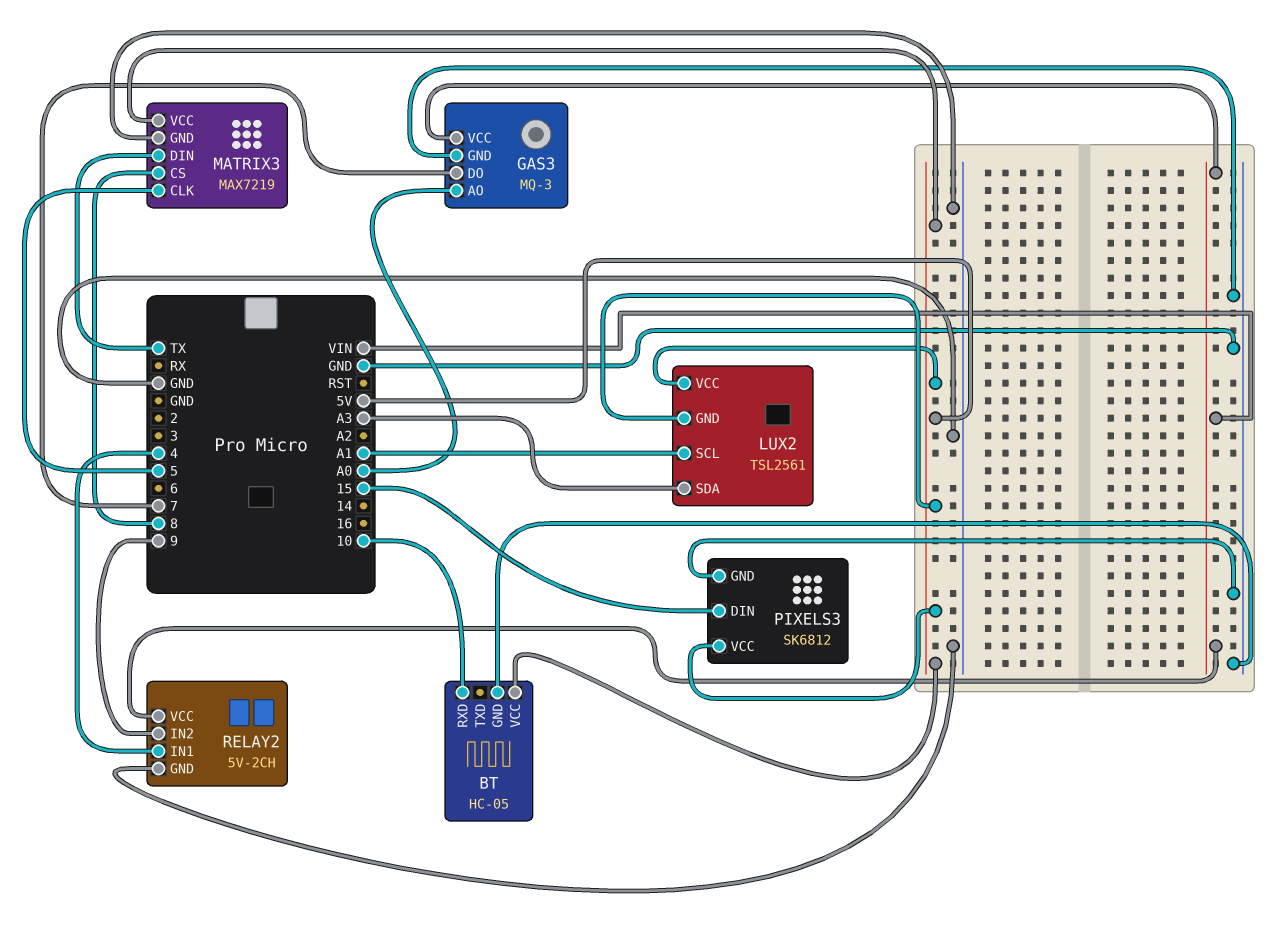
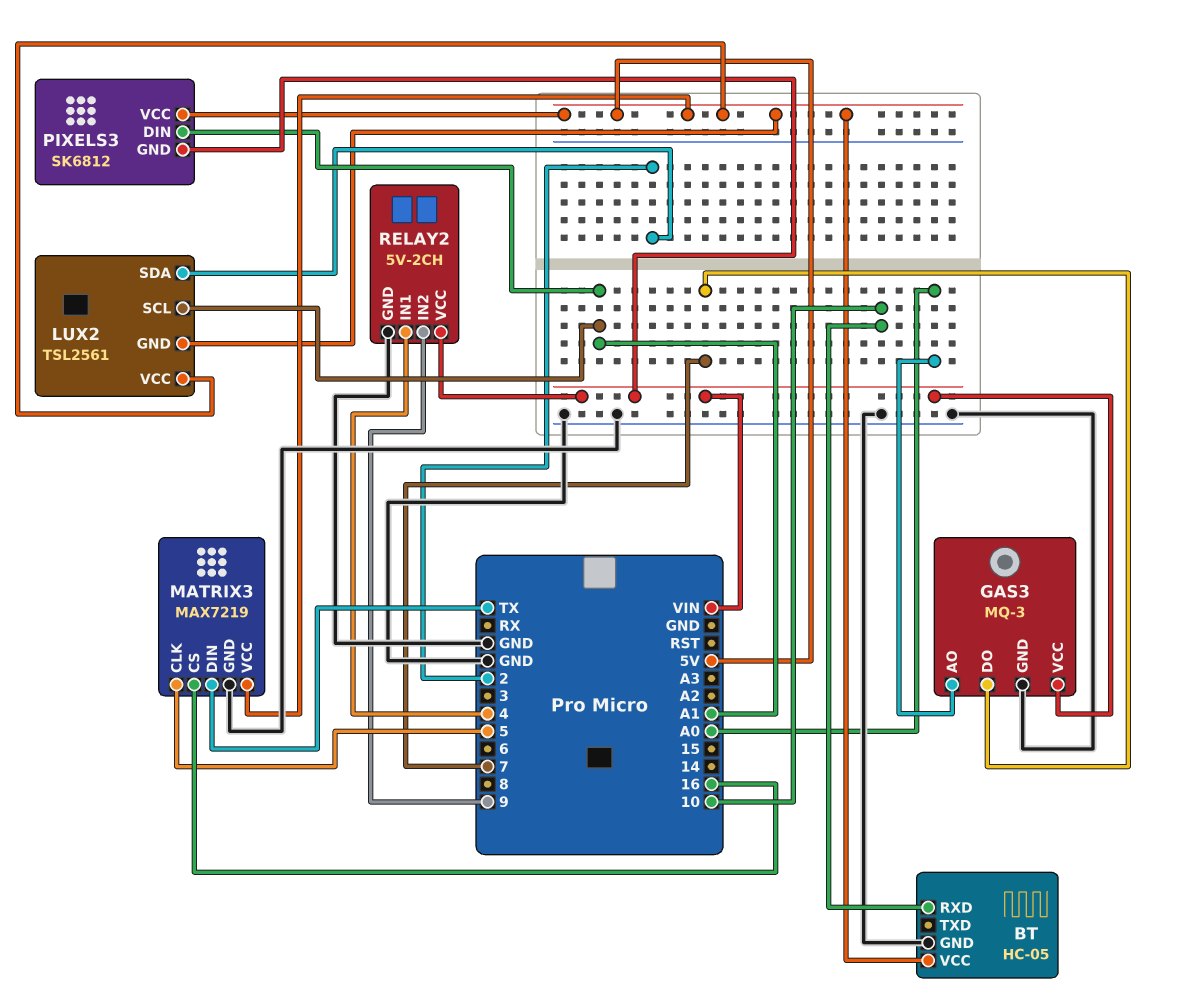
LUX2 pin SDA: A3 -> 2
MATRIX3 pin CS: 8 -> 16
PIXELS3 pin DIN: 15 -> A1
PIXELS3 pin GND: GND -> VIN

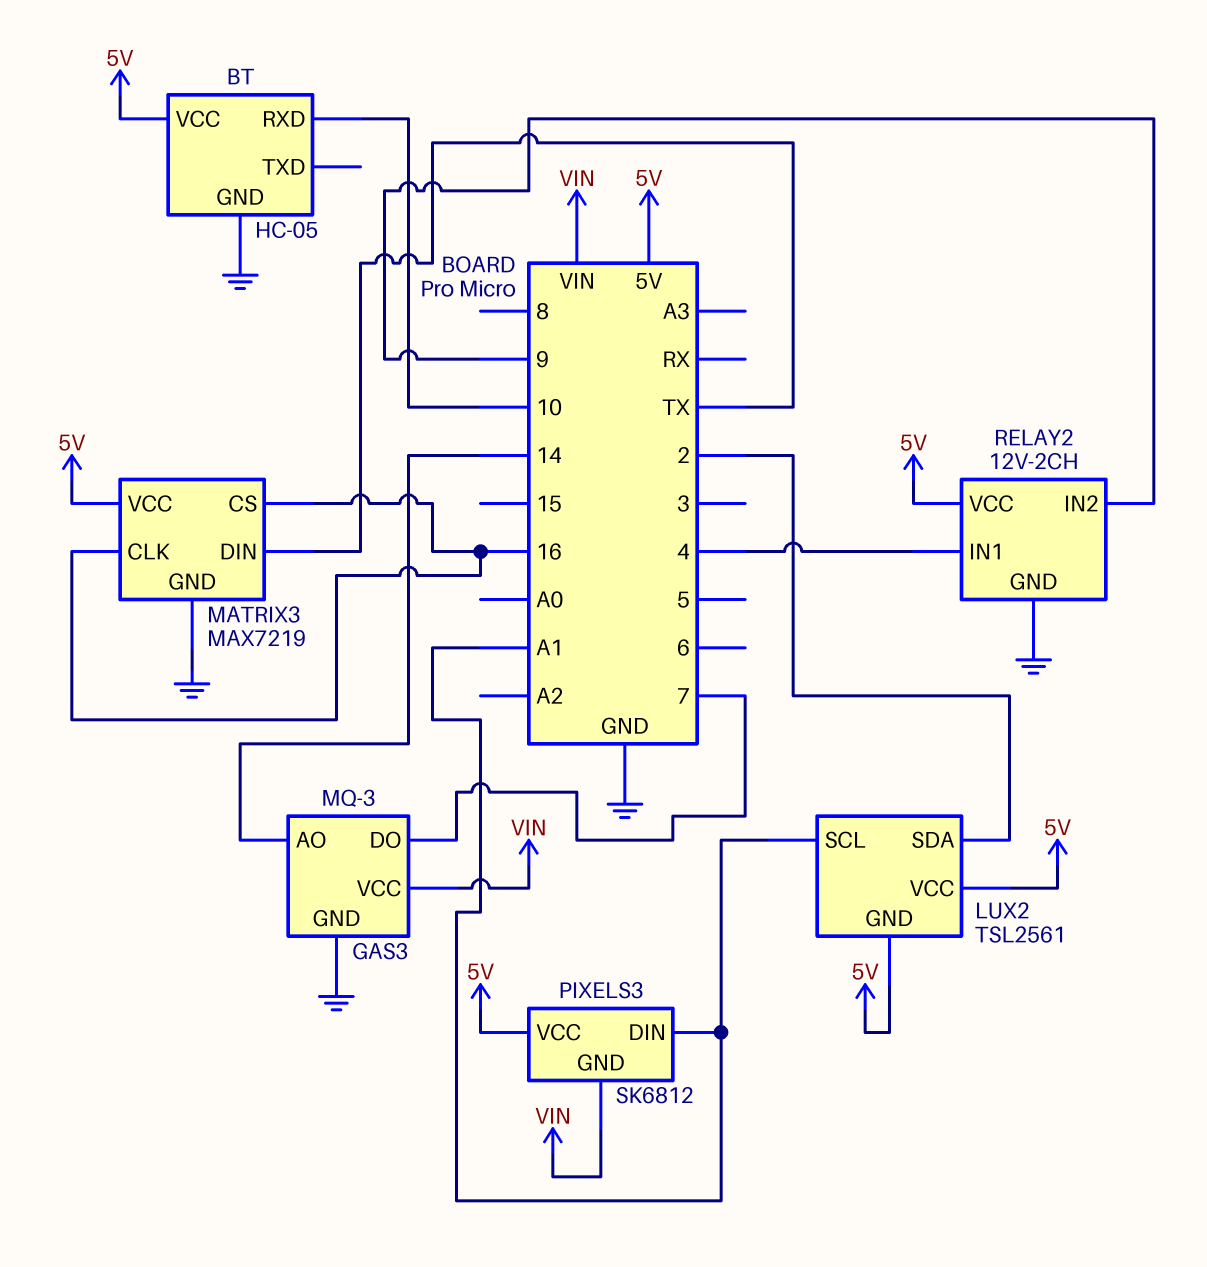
GAS3 pin AO: A0 -> 14
MATRIX3 pin CLK: 5 -> 16
RELAY2: 5V-2CH -> 12V-2CH
RELAY2 pin VCC: VIN -> 5V

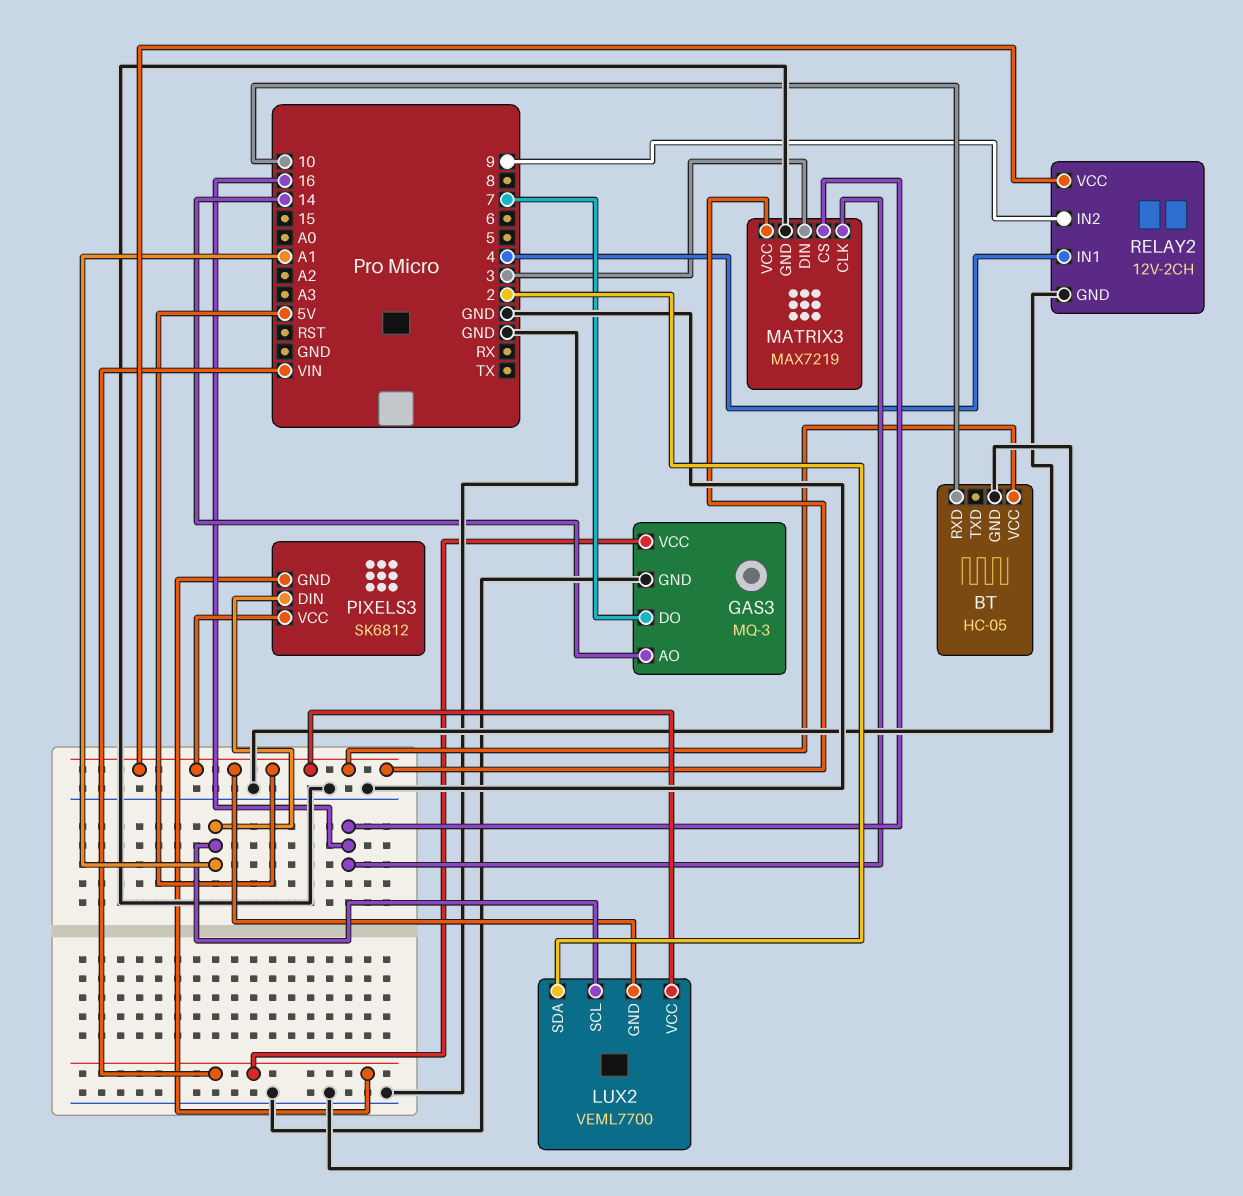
LUX2: TSL2561 -> VEML7700
MATRIX3 pin DIN: TX -> 3

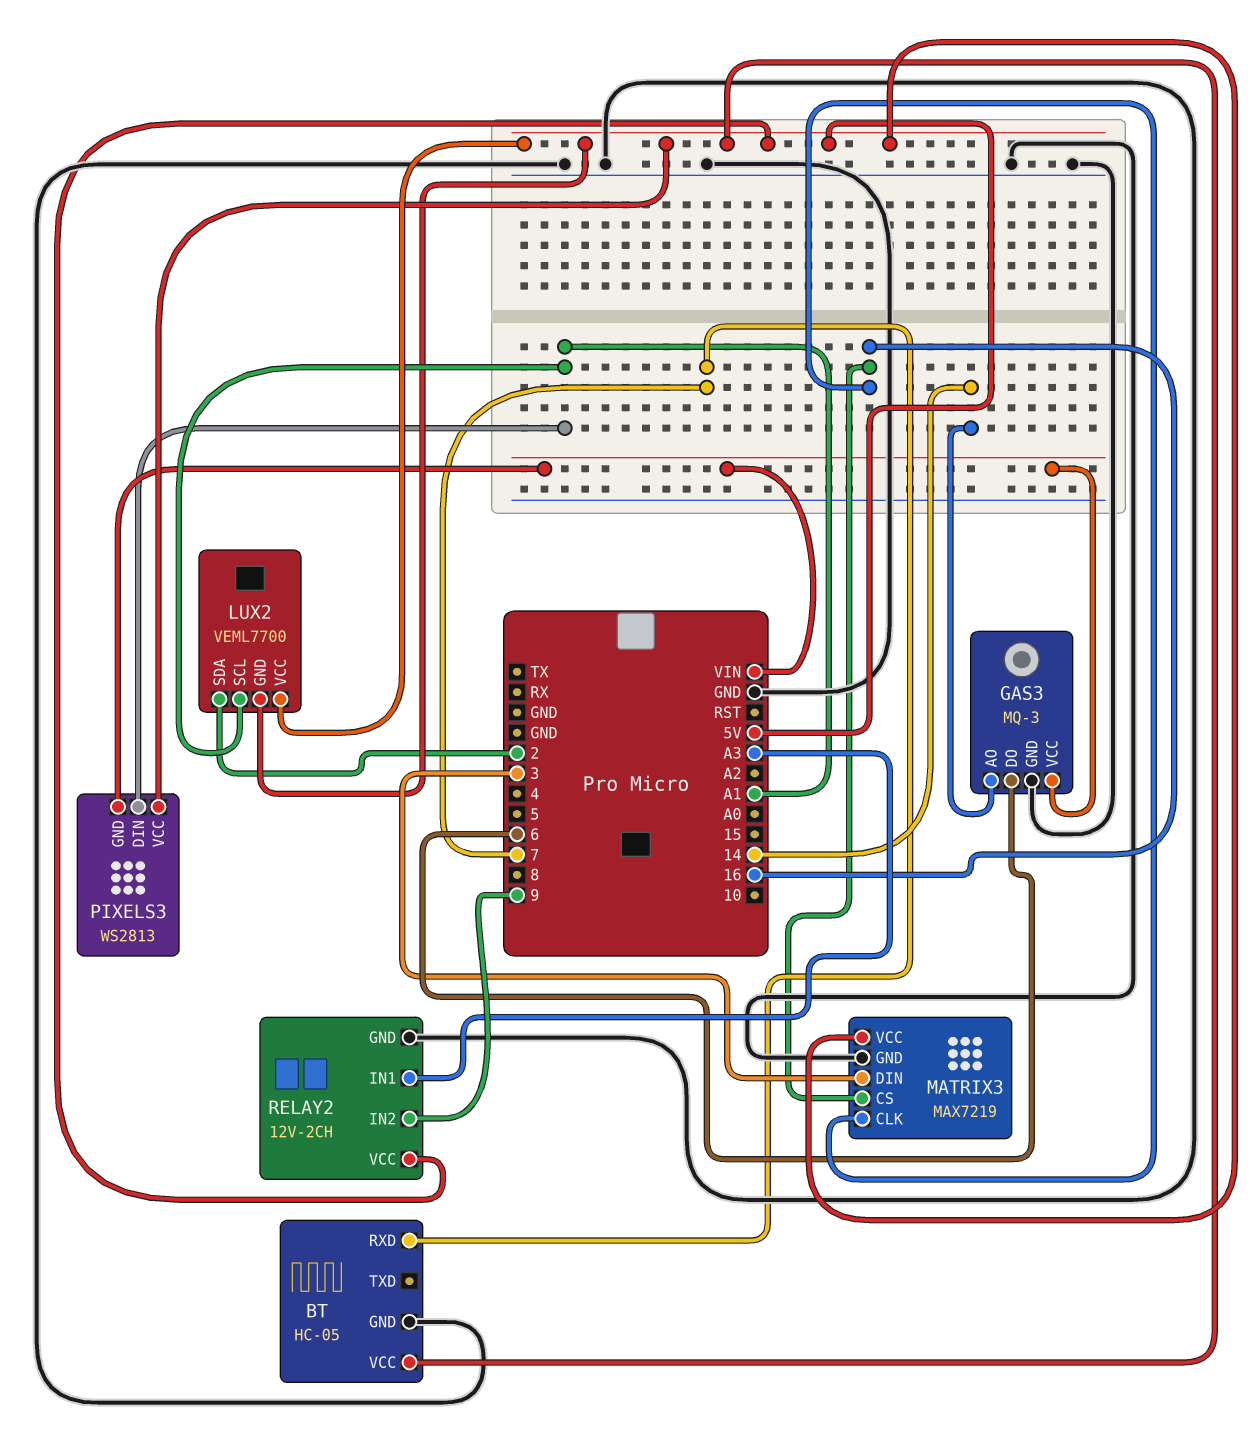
BT pin RXD: 10 -> 7
GAS3 pin DO: 7 -> 6
PIXELS3: SK6812 -> WS2813
RELAY2 pin IN1: 4 -> A3

